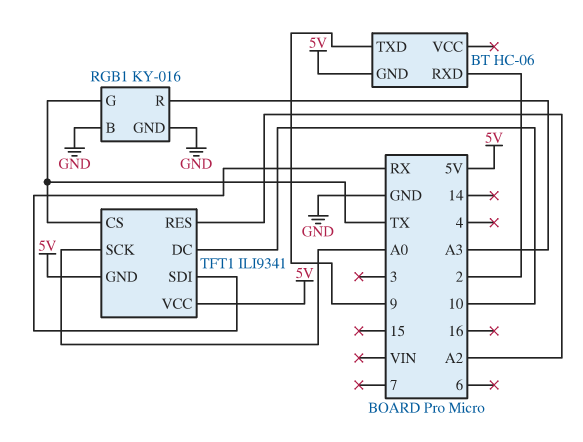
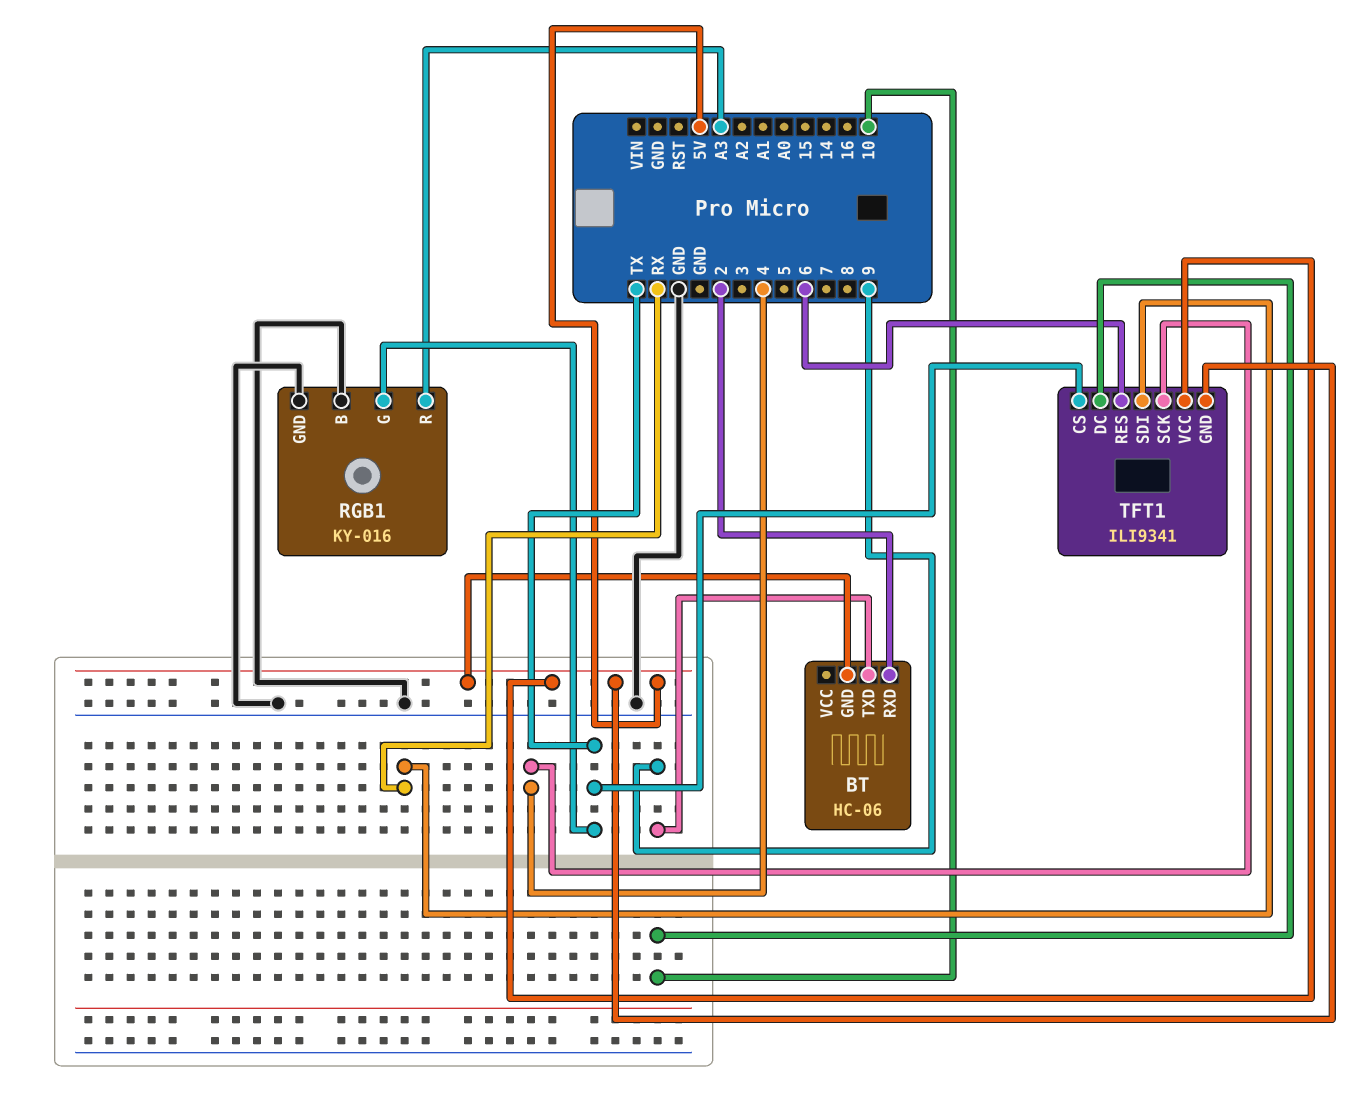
TFT1 pin RES: A2 -> 6
TFT1 pin SCK: A0 -> 4

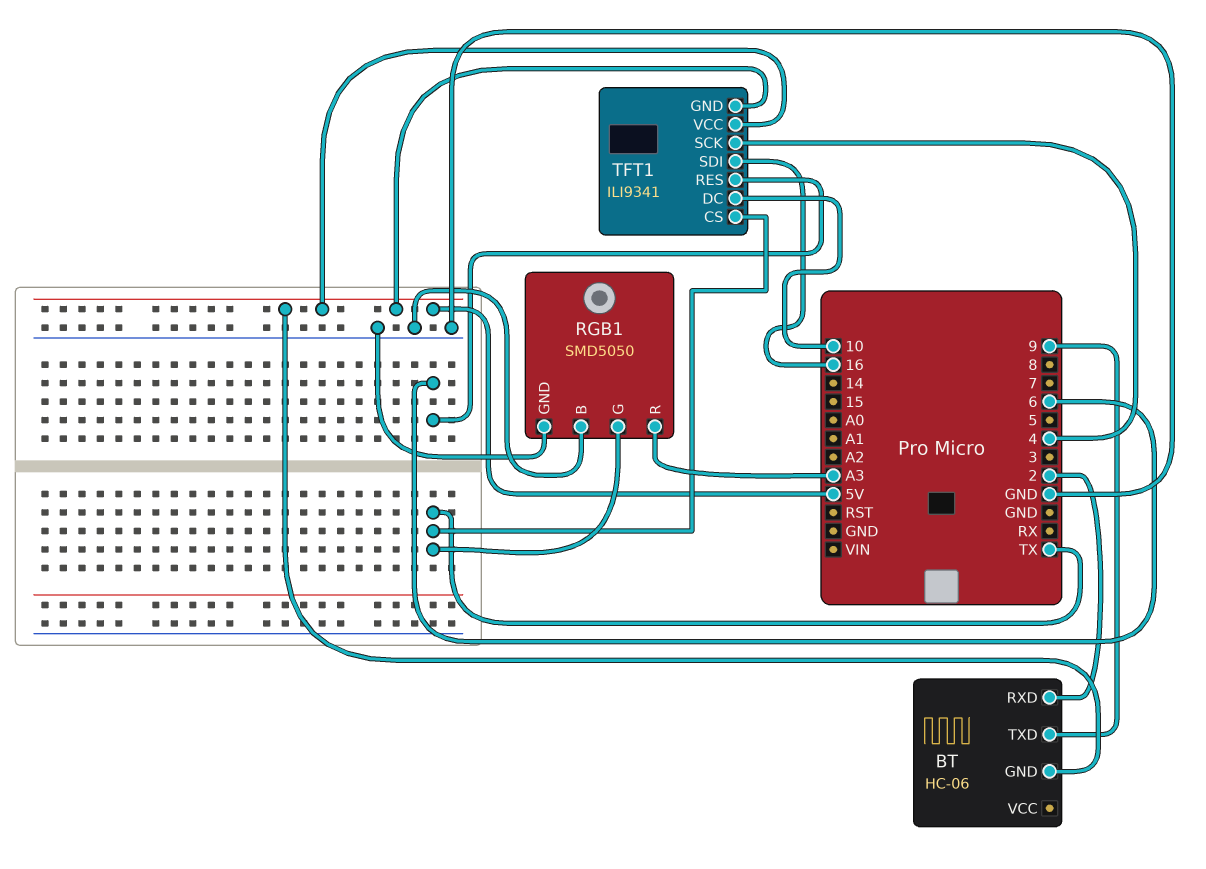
RGB1: KY-016 -> SMD5050
TFT1 pin SDI: RX -> 16

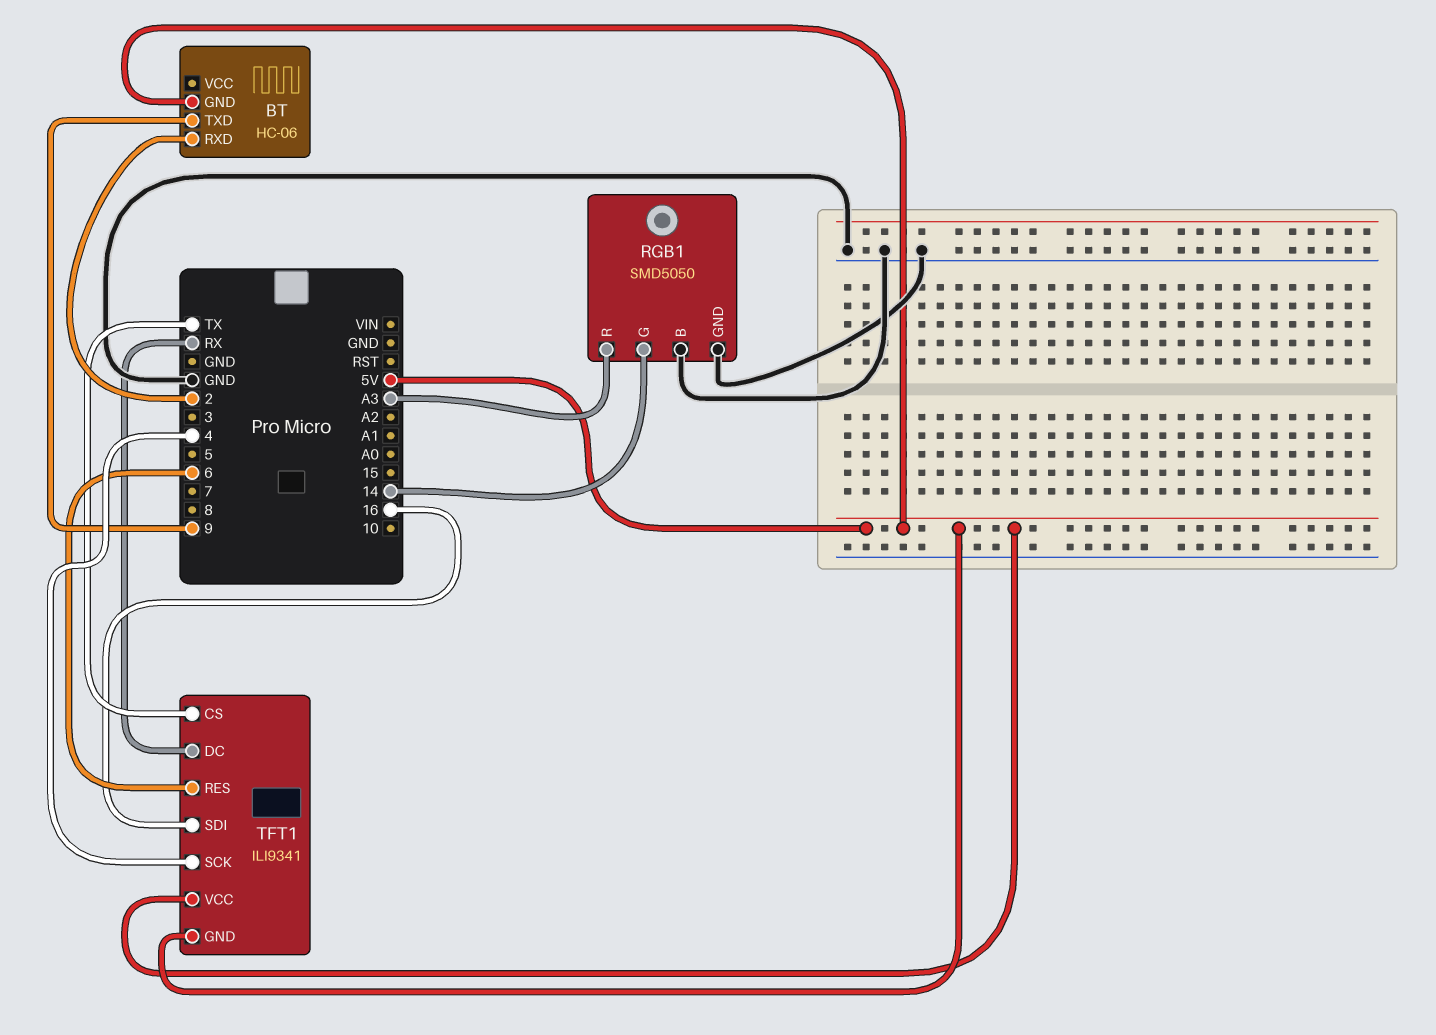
RGB1 pin G: TX -> 14
TFT1 pin DC: 10 -> RX

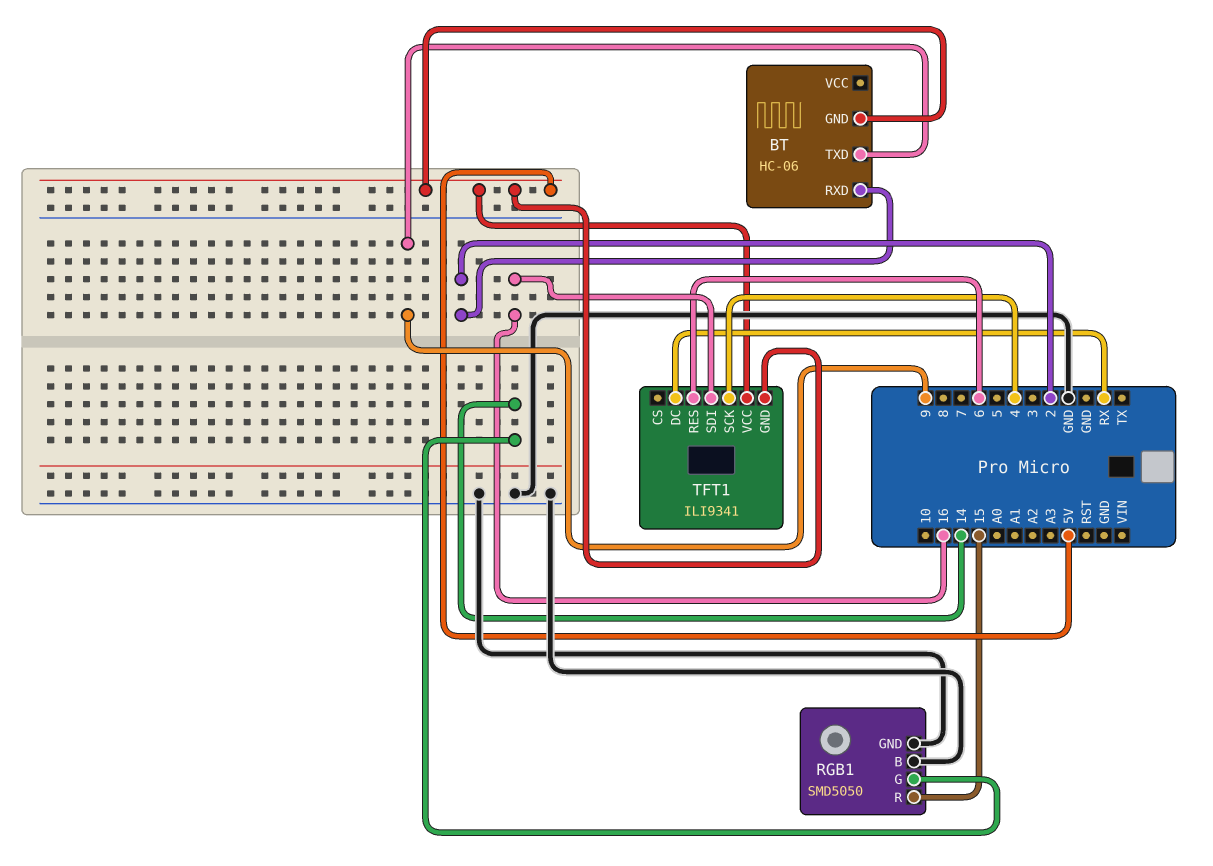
RGB1 pin R: A3 -> 15
TFT1 pin CS: TX -> none

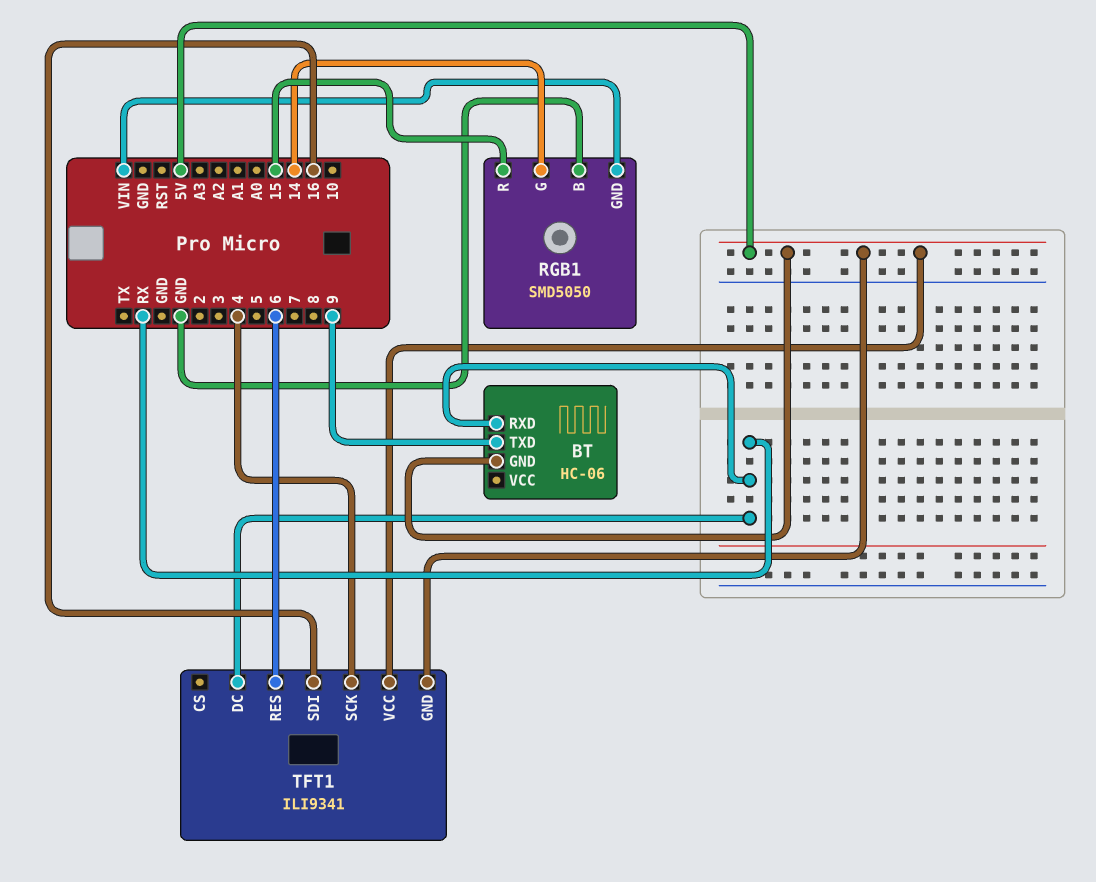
BT pin RXD: 2 -> RX
RGB1 pin GND: GND -> VIN

